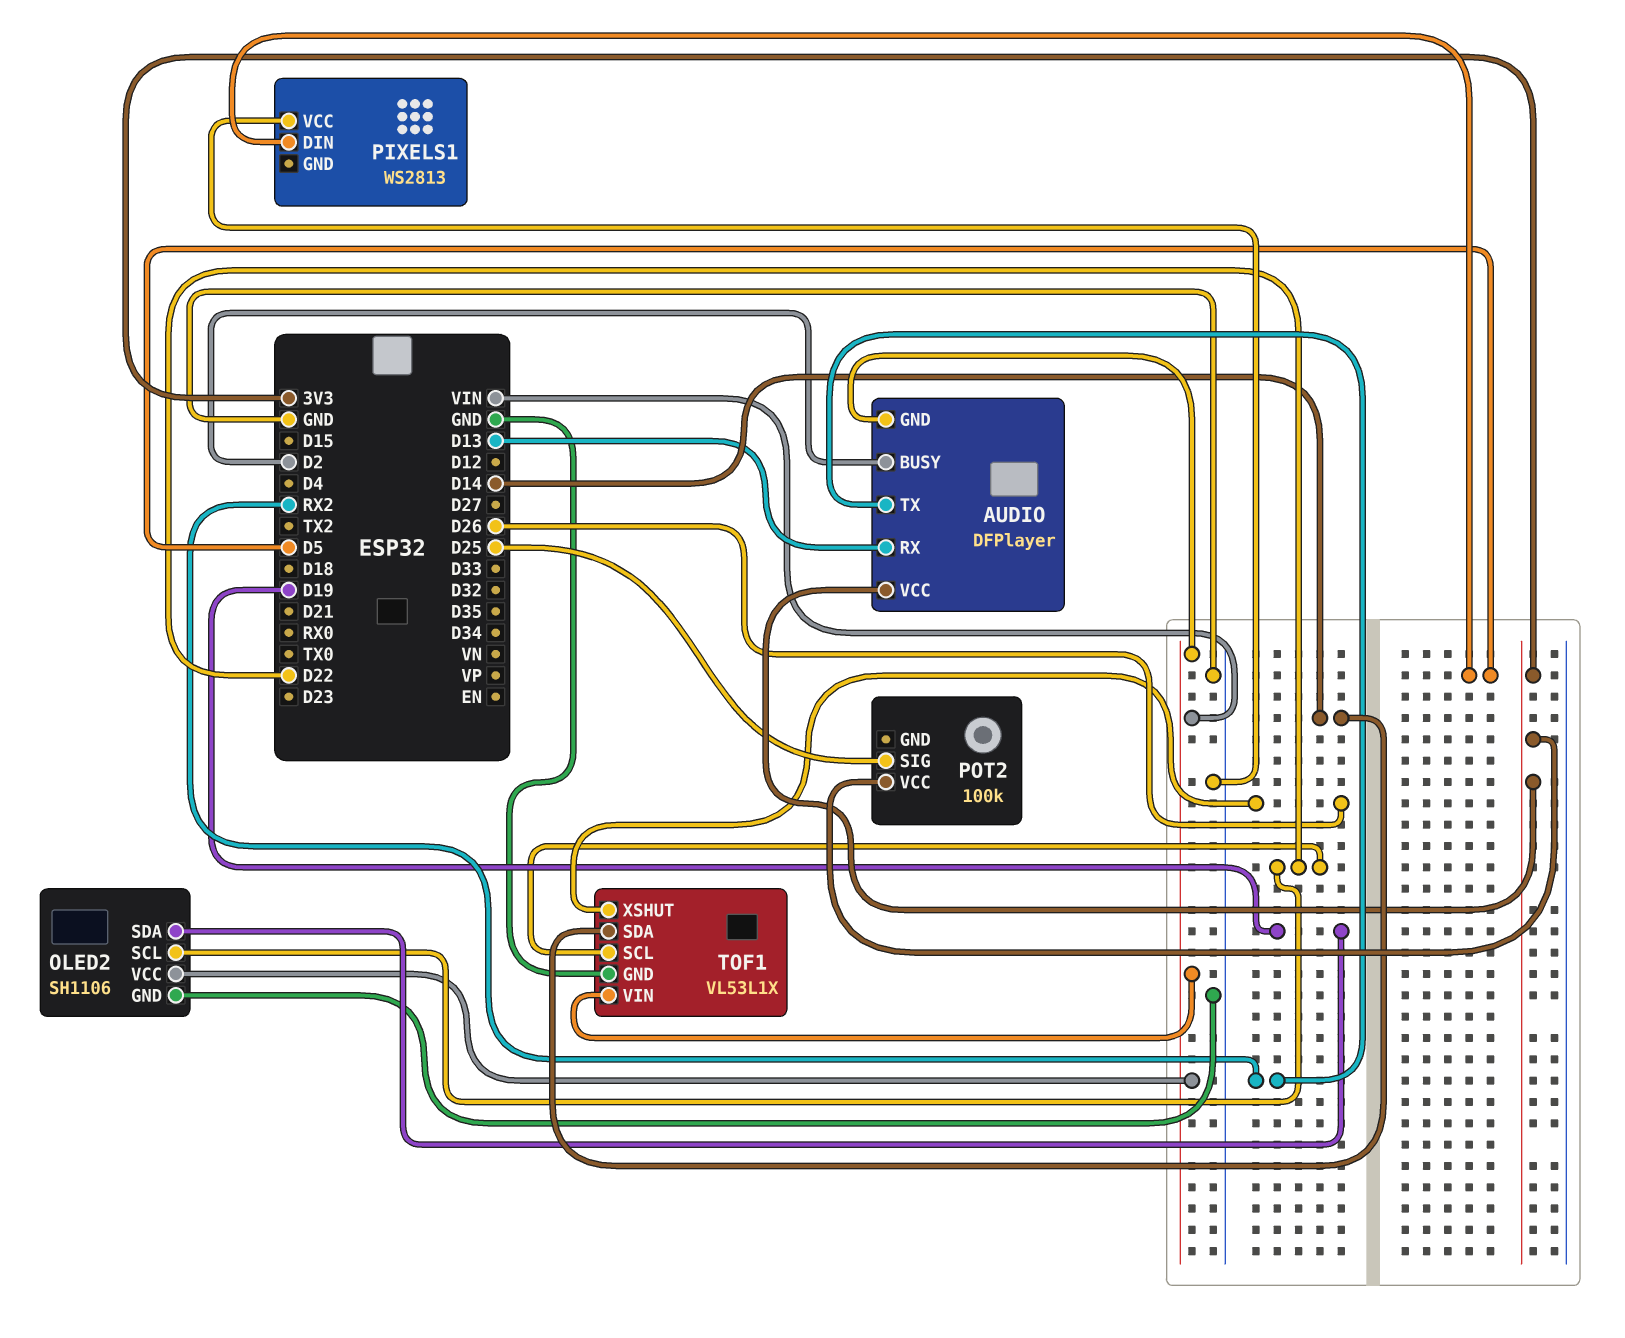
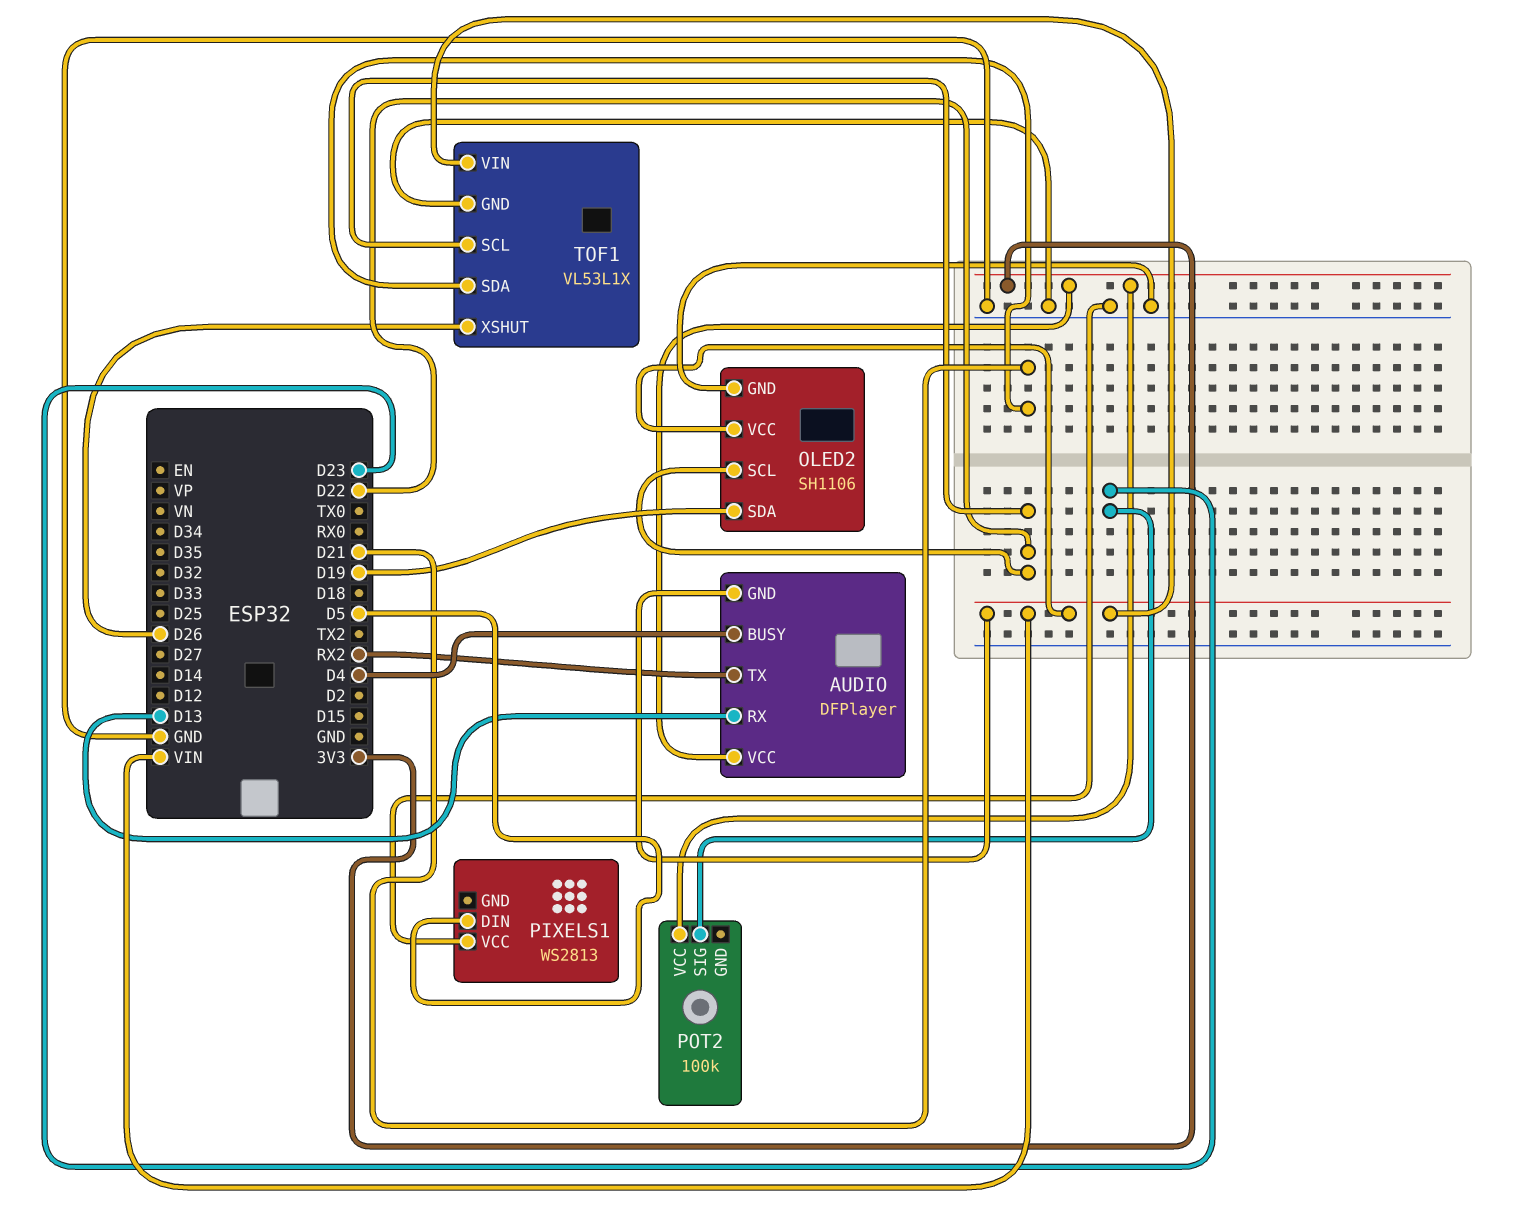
AUDIO pin BUSY: D2 -> D4
POT2 pin SIG: D25 -> D23
TOF1 pin SDA: D14 -> D21

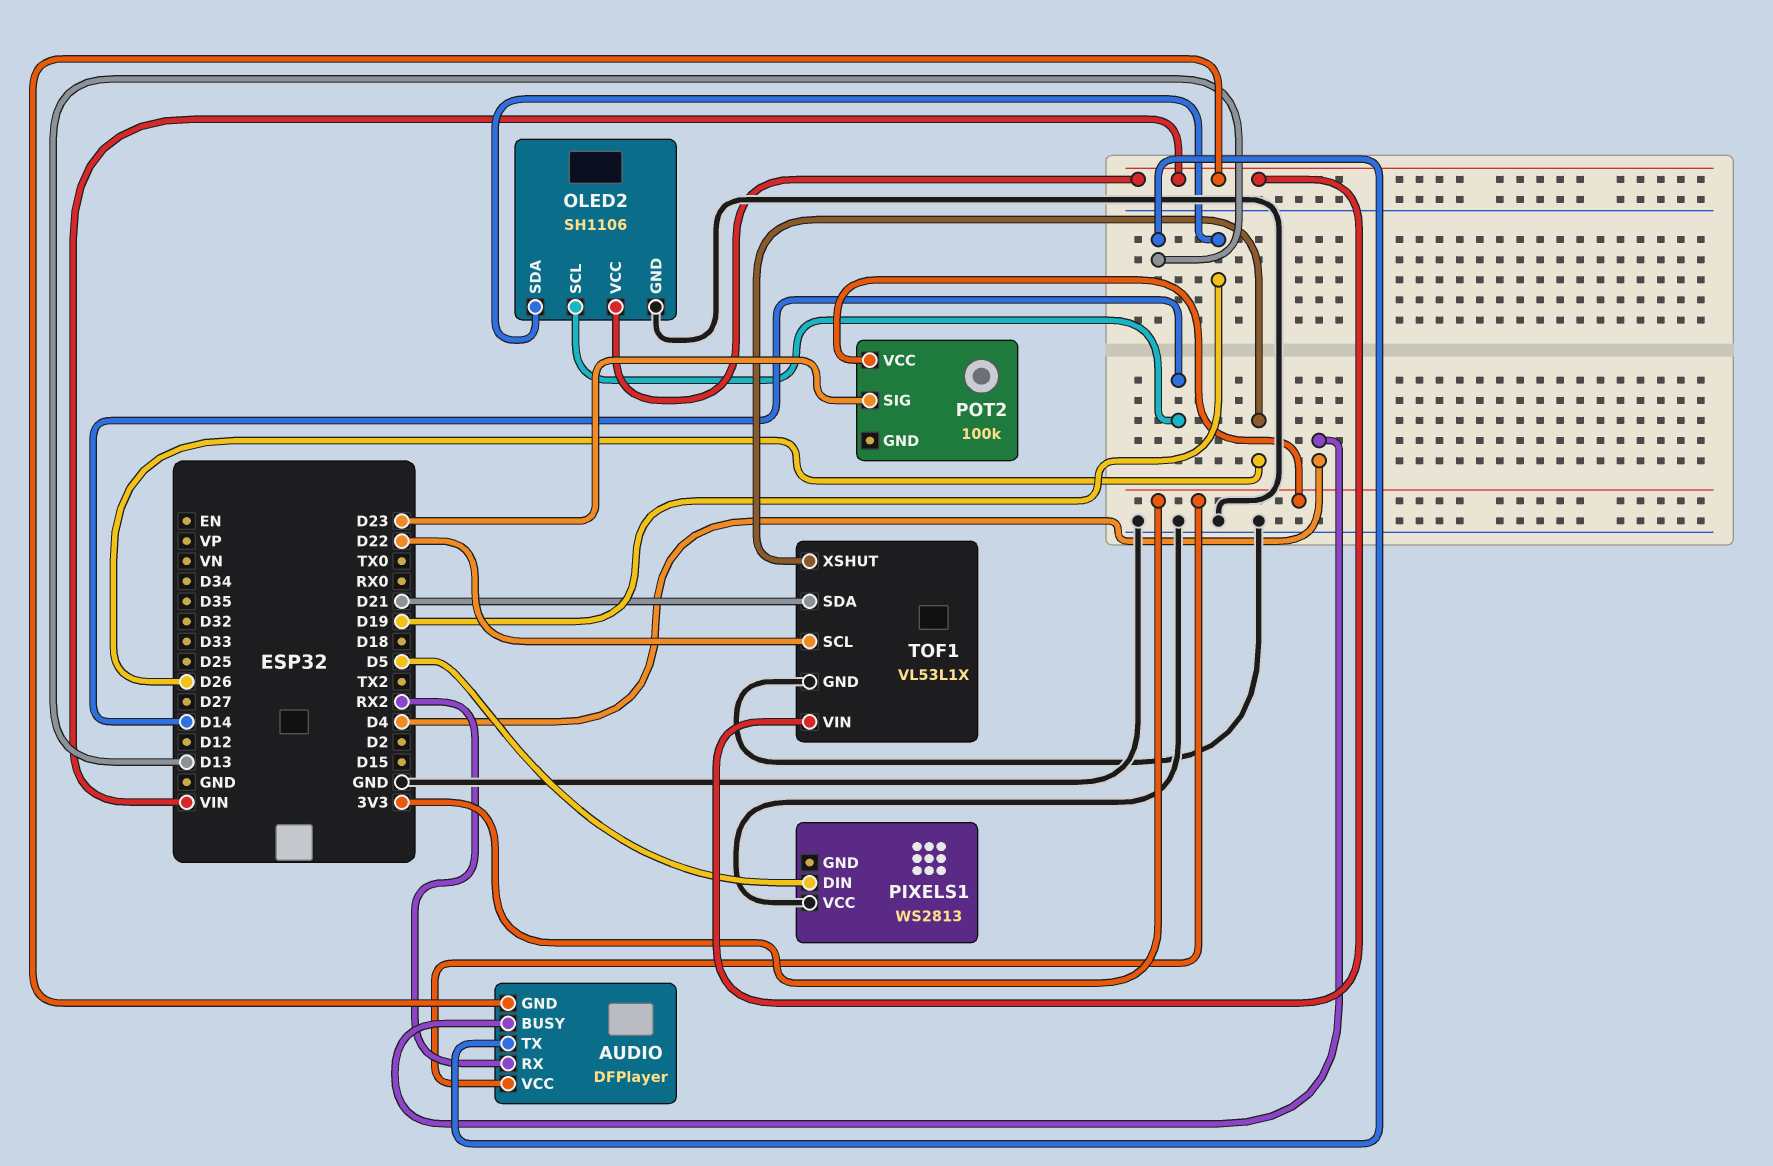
AUDIO pin RX: D13 -> RX2
AUDIO pin TX: RX2 -> D13
OLED2 pin SCL: D22 -> D14

